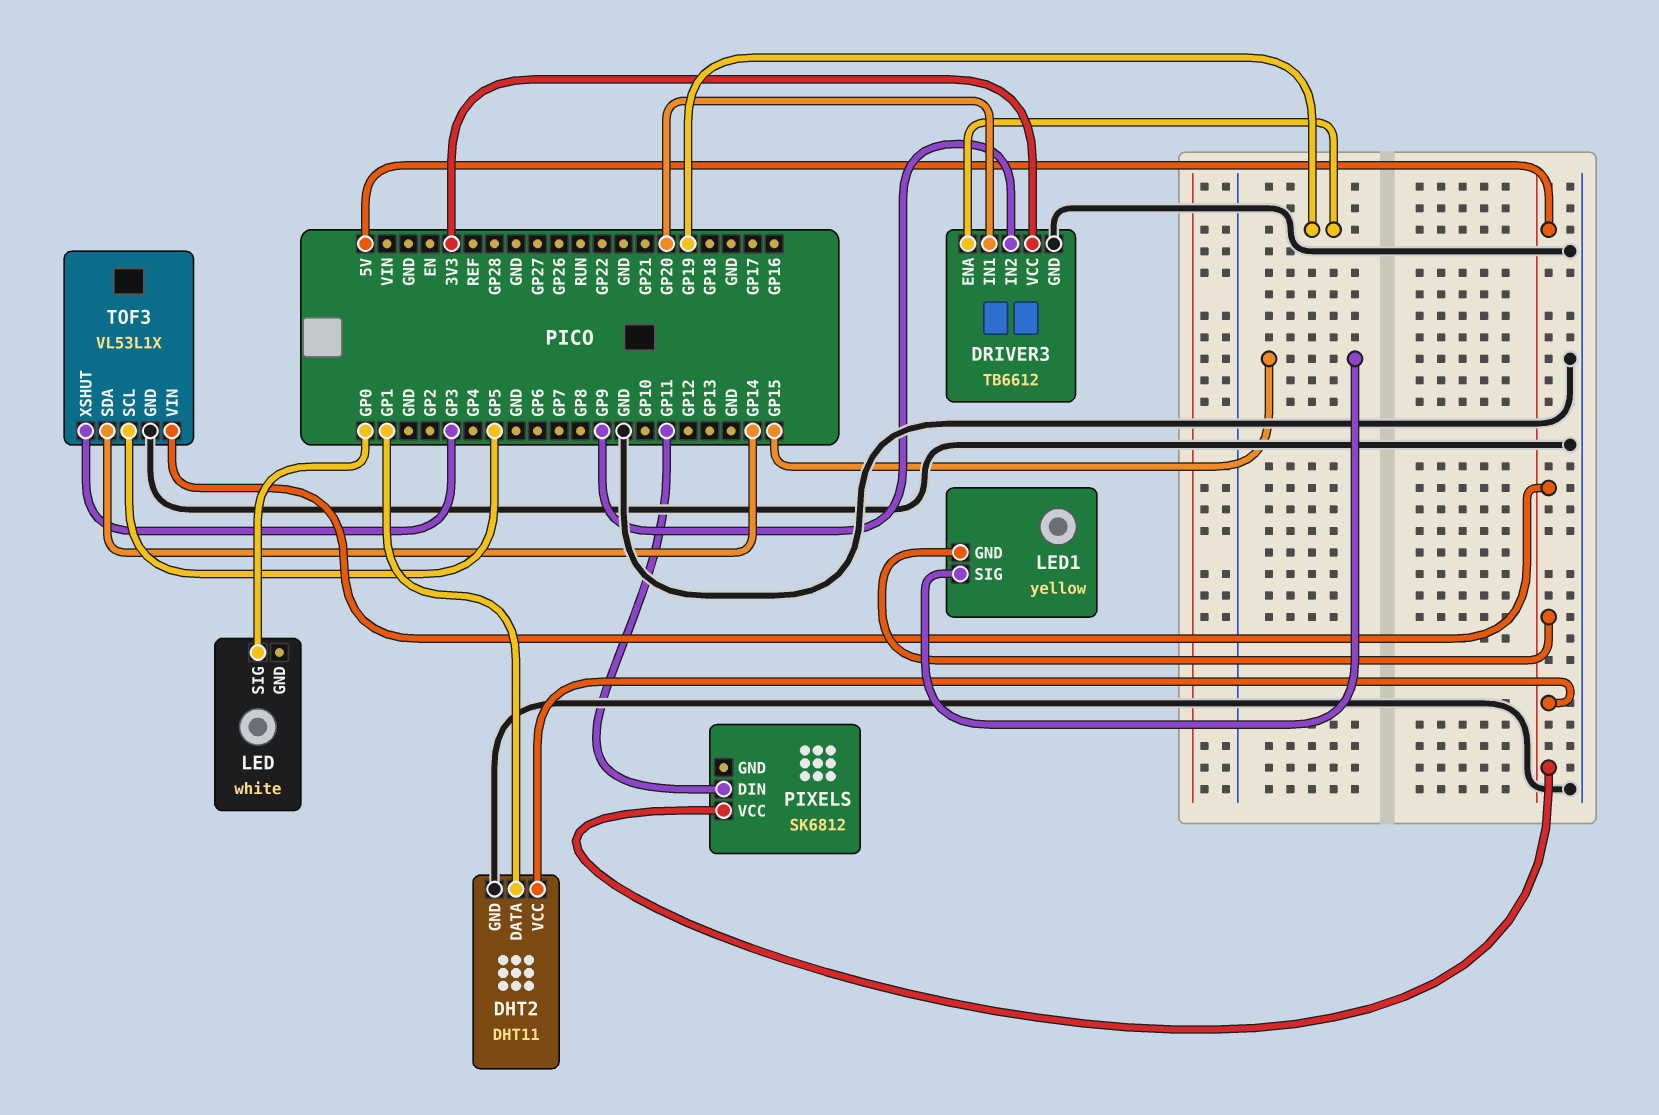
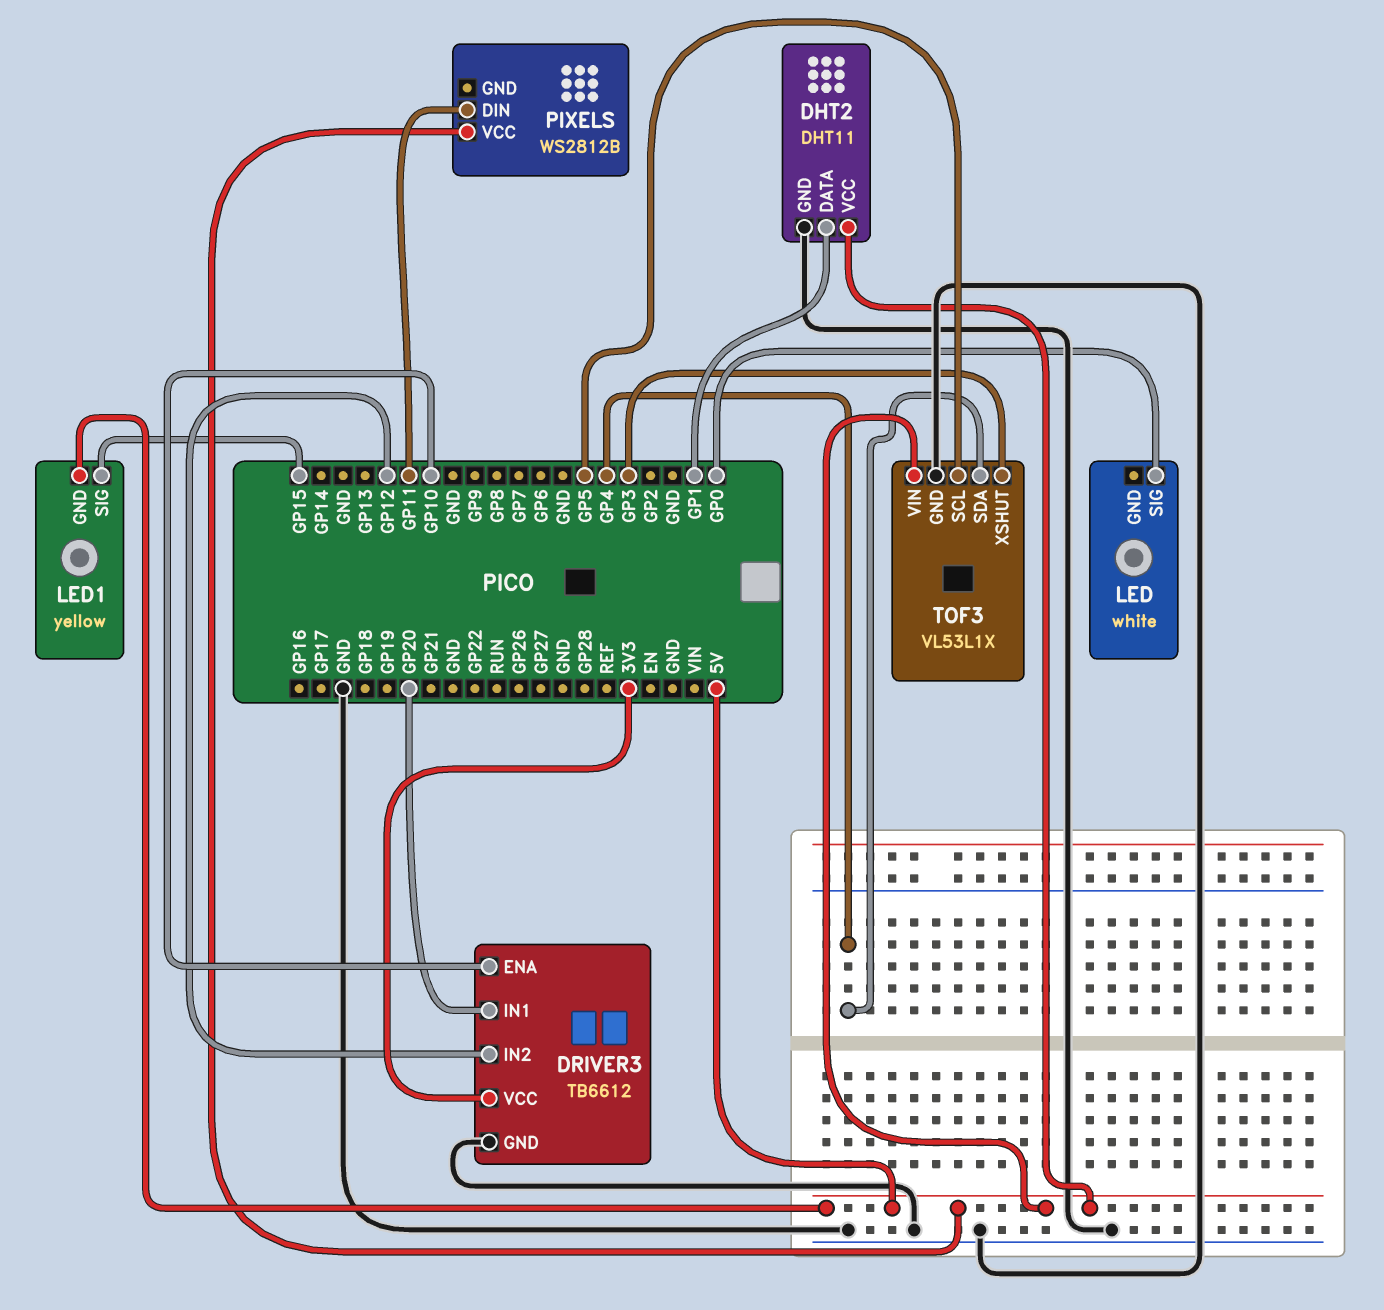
DRIVER3 pin ENA: GP19 -> GP10
DRIVER3 pin IN2: GP9 -> GP12
PIXELS: SK6812 -> WS2812B
TOF3 pin SDA: GP14 -> GP4

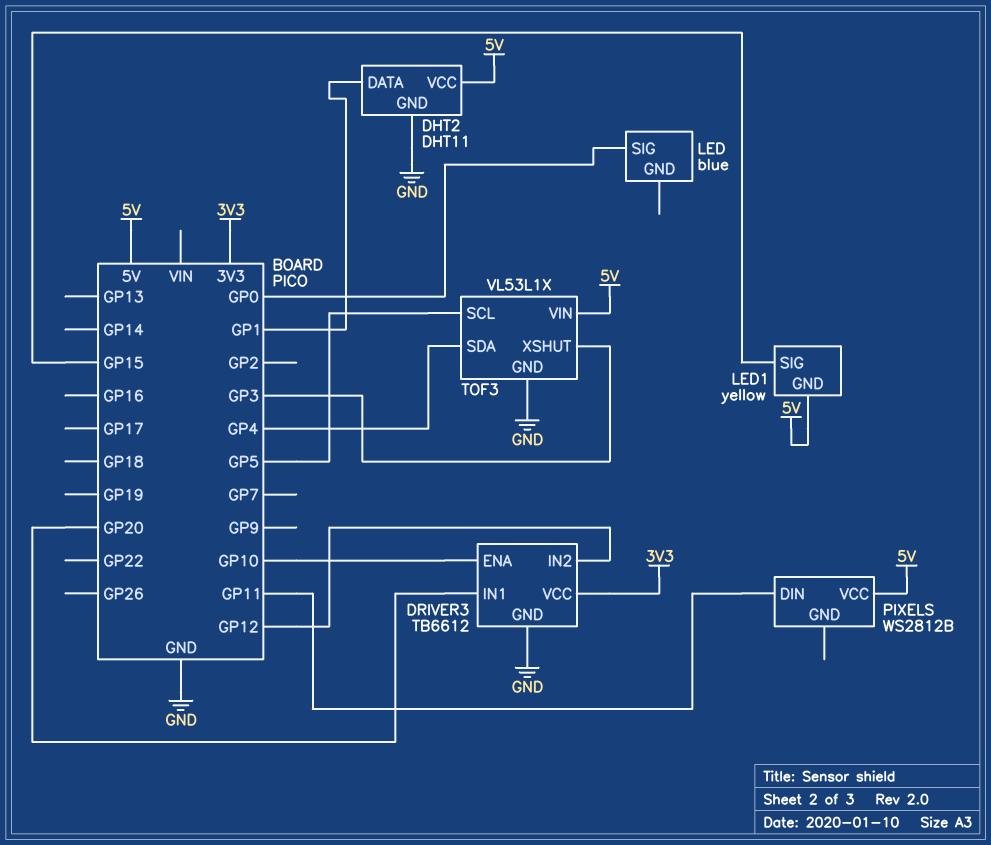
LED: white -> blue

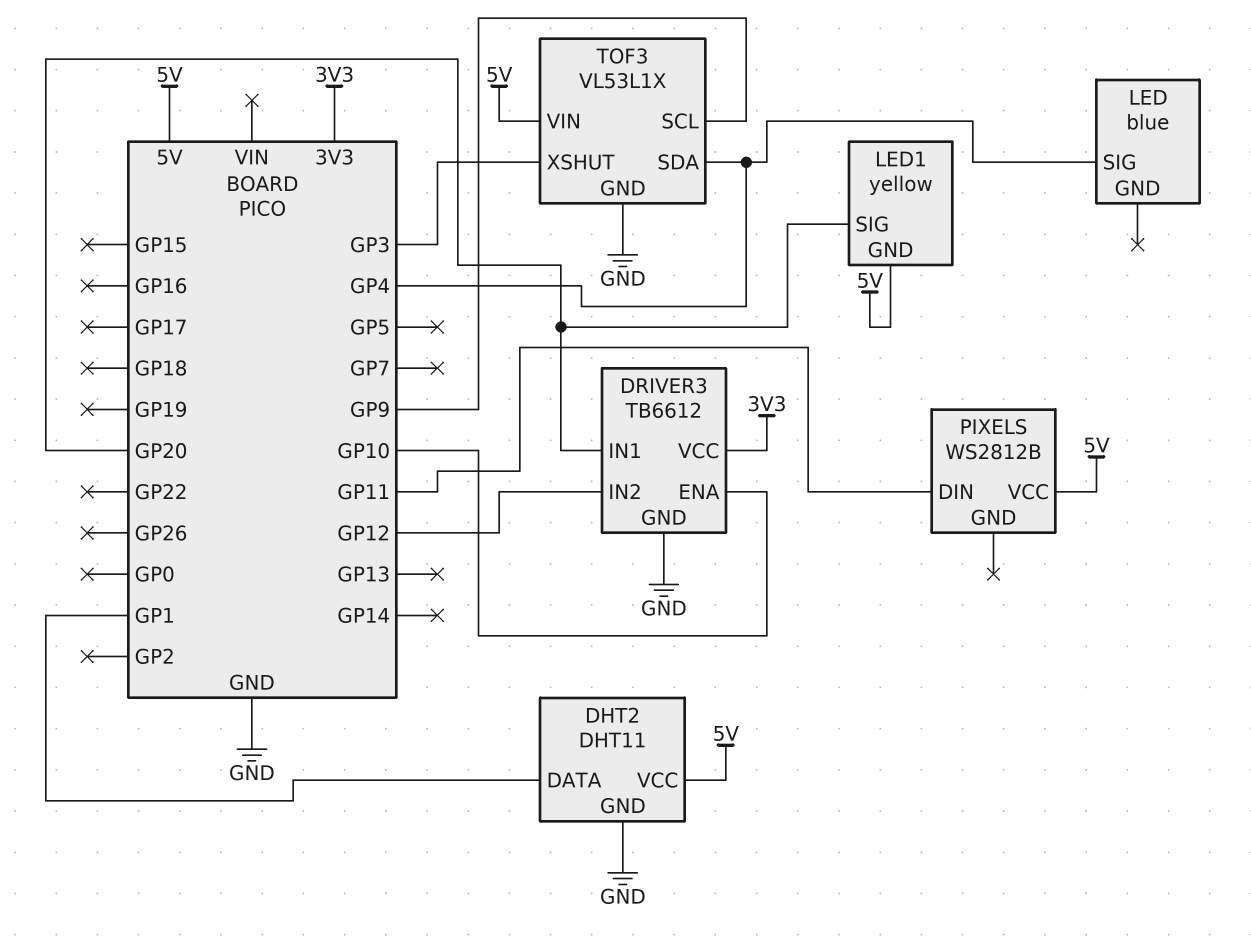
LED pin SIG: GP0 -> GP4
LED1 pin SIG: GP15 -> GP20
TOF3 pin SCL: GP5 -> GP9

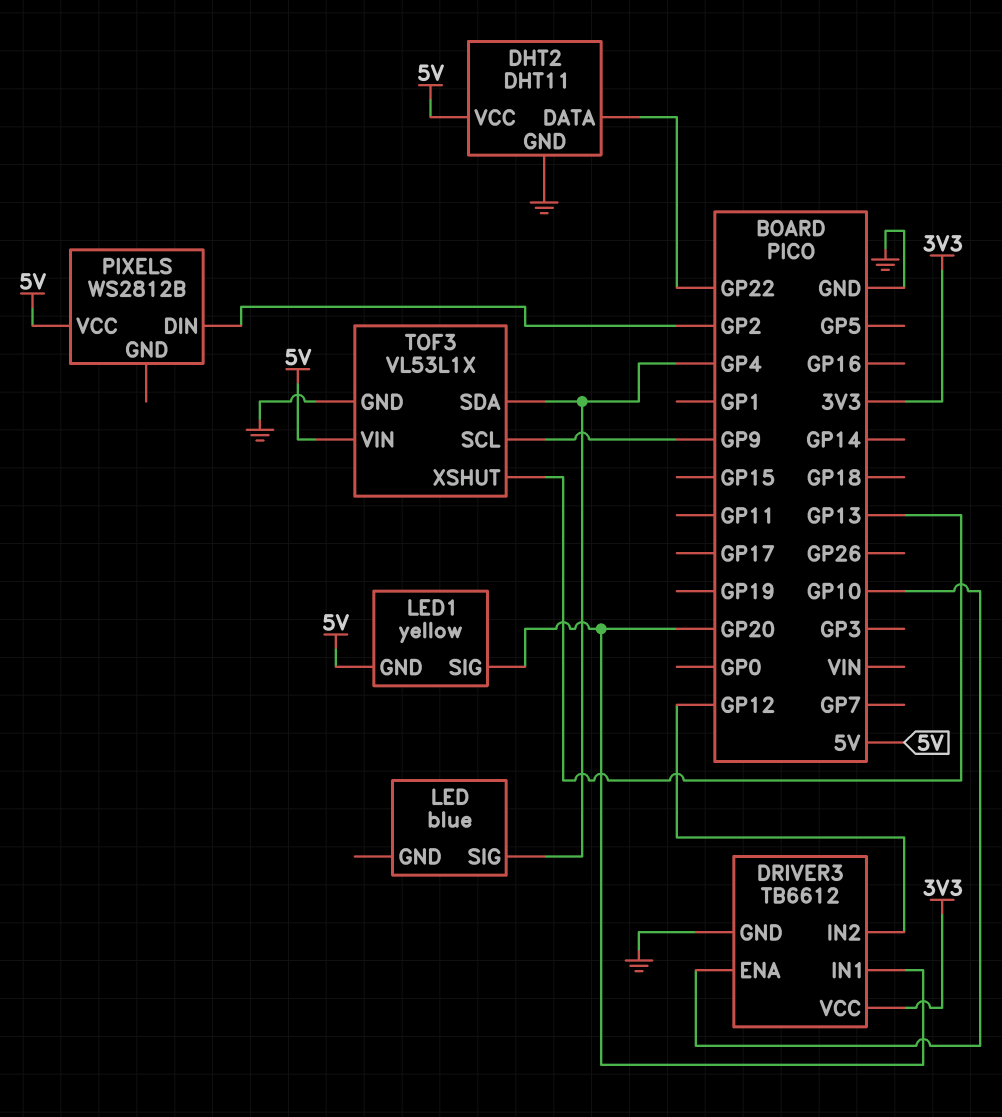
DHT2 pin DATA: GP1 -> GP22
PIXELS pin DIN: GP11 -> GP2
TOF3 pin XSHUT: GP3 -> GP13

